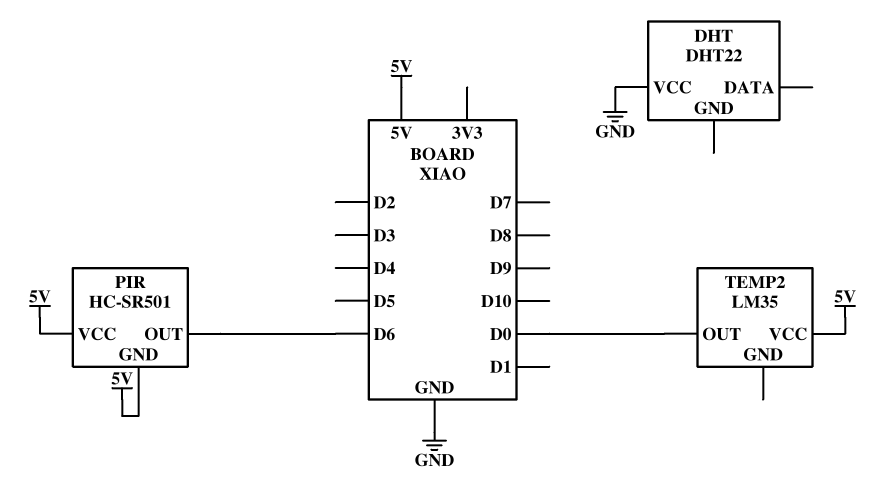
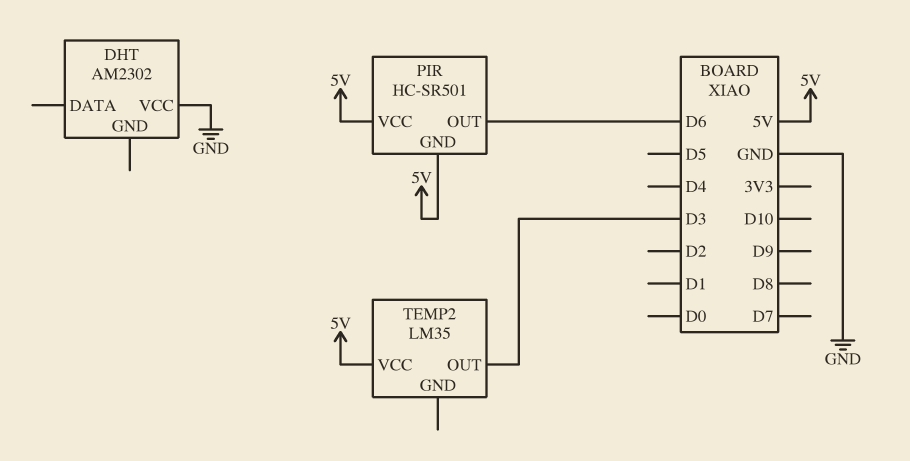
DHT: DHT22 -> AM2302
TEMP2 pin OUT: D0 -> D3

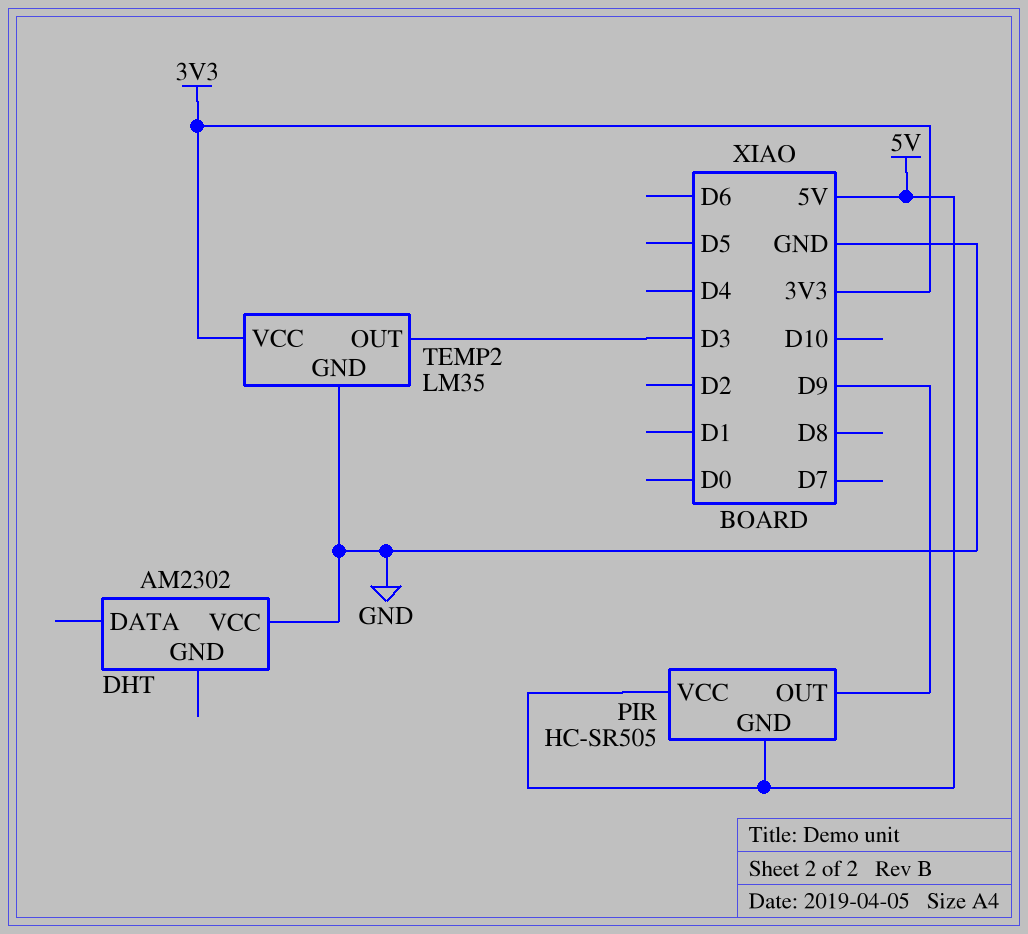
PIR: HC-SR501 -> HC-SR505
PIR pin OUT: D6 -> D9
TEMP2 pin GND: none -> GND
TEMP2 pin VCC: 5V -> 3V3

